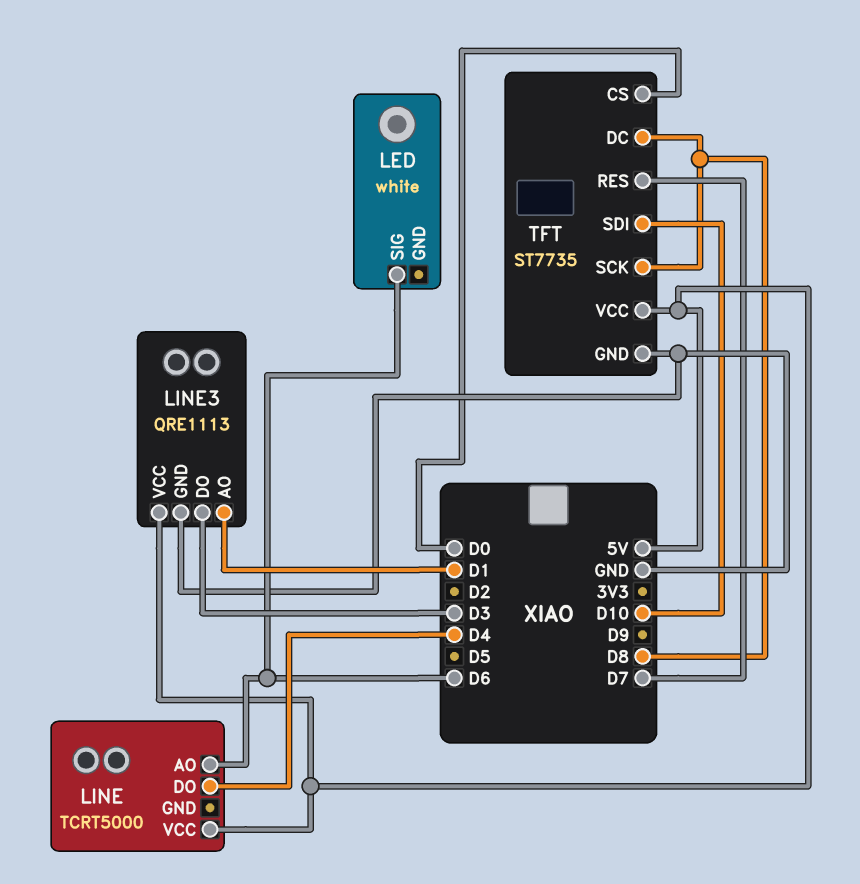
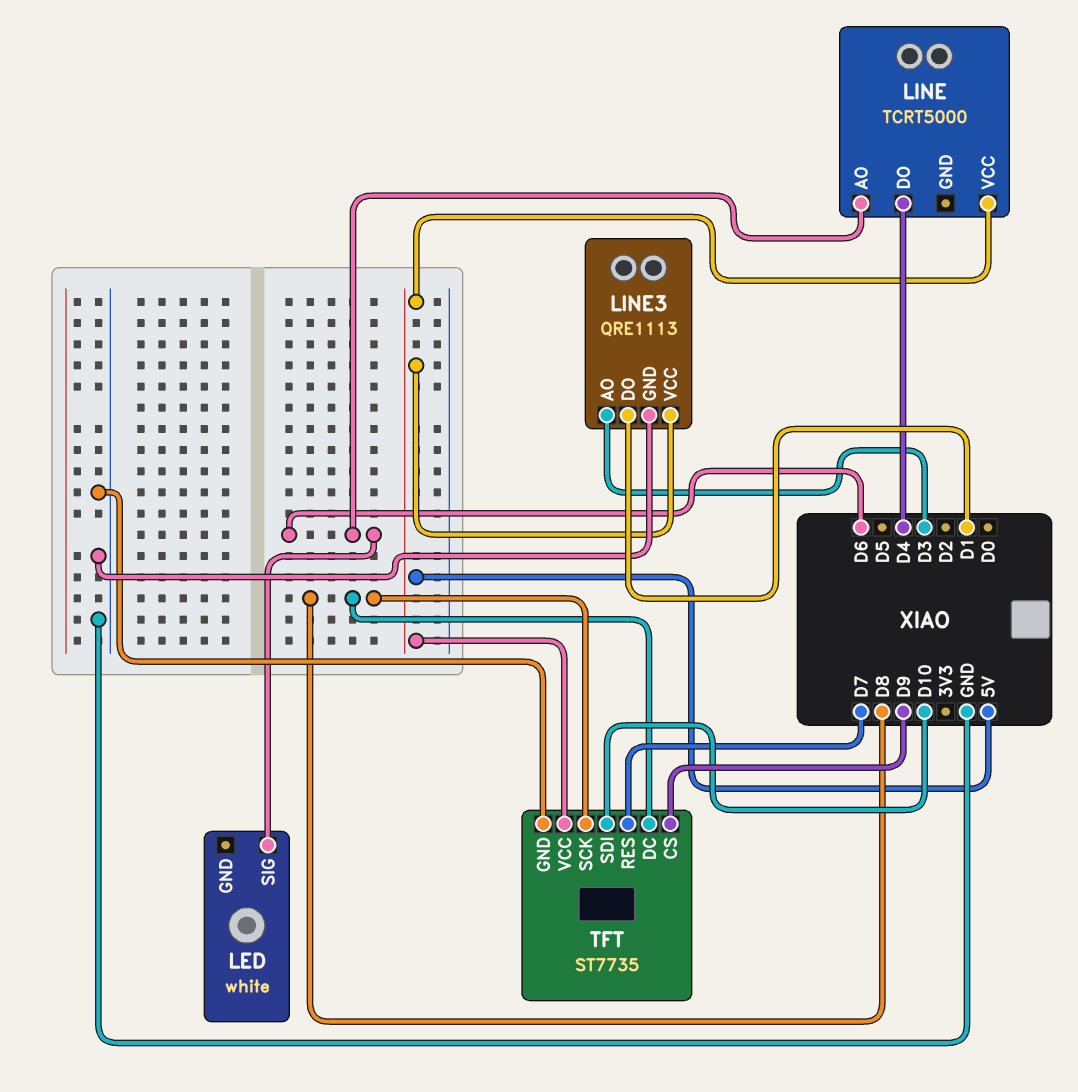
LINE3 pin AO: D1 -> D3
LINE3 pin DO: D3 -> D1
TFT pin CS: D0 -> D9

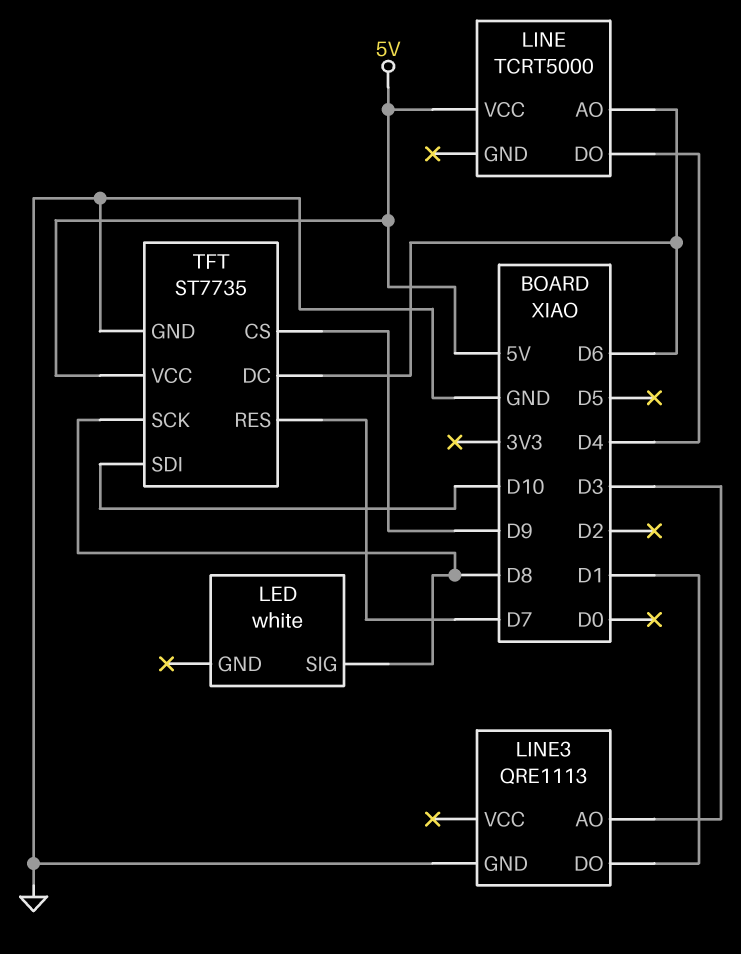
LED pin SIG: D6 -> D8
LINE3 pin VCC: 5V -> none
TFT pin DC: D8 -> D6

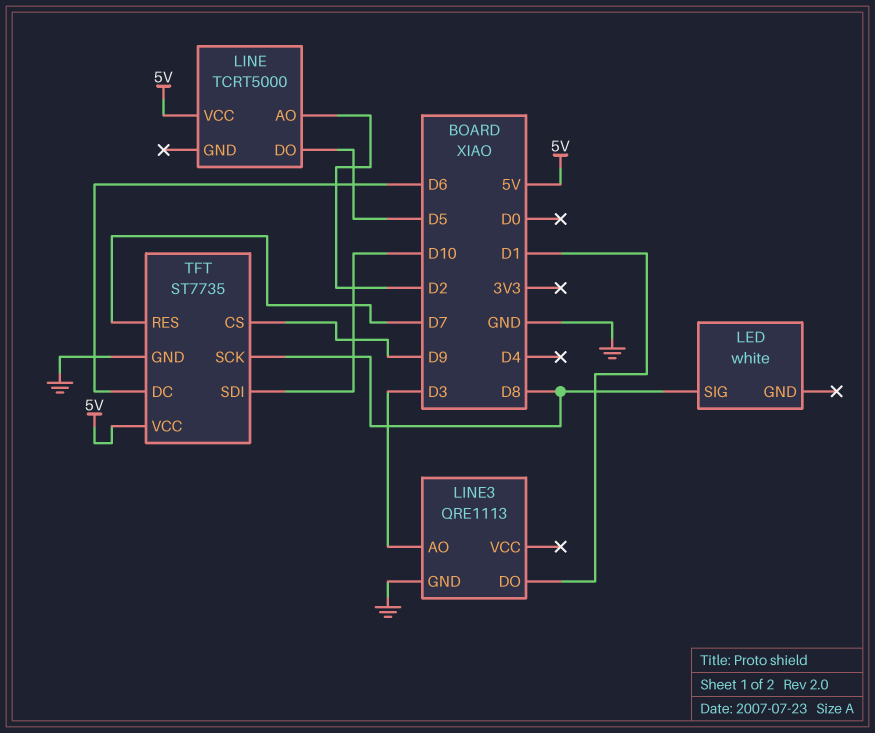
LINE pin AO: D6 -> D2
LINE pin DO: D4 -> D5

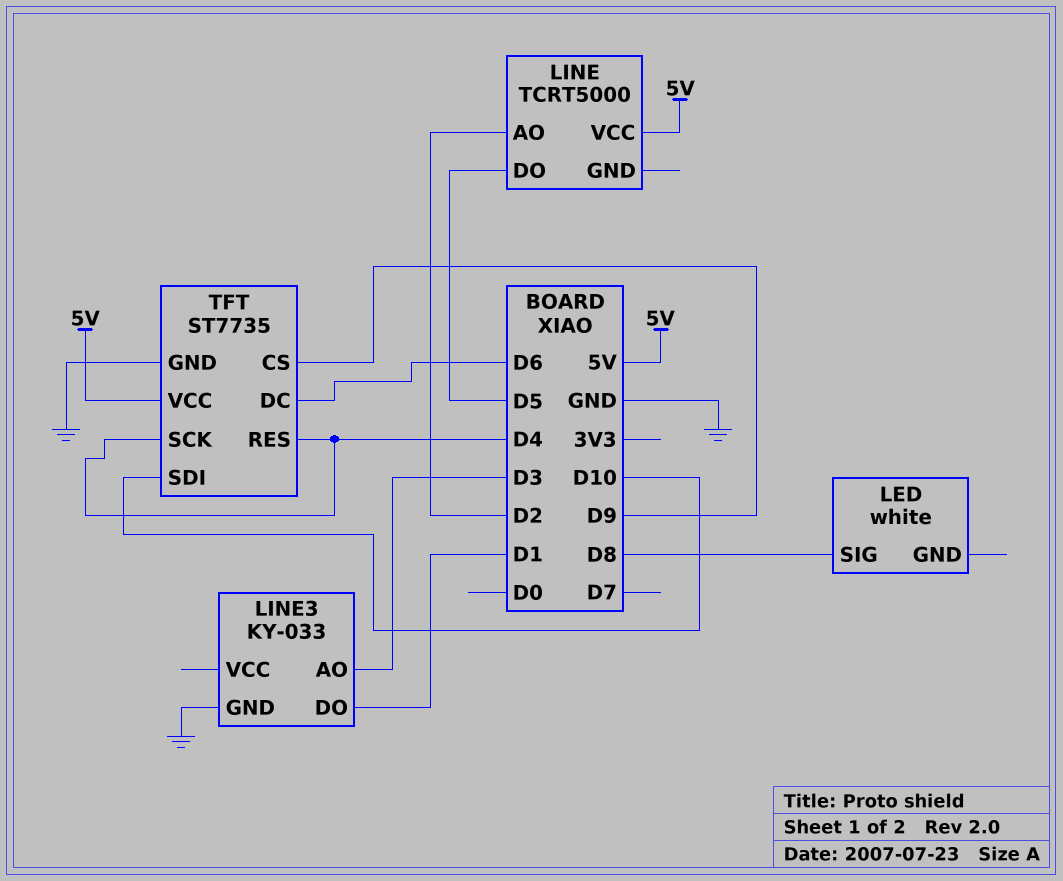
LINE3: QRE1113 -> KY-033
TFT pin RES: D7 -> D4
TFT pin SCK: D8 -> D4

